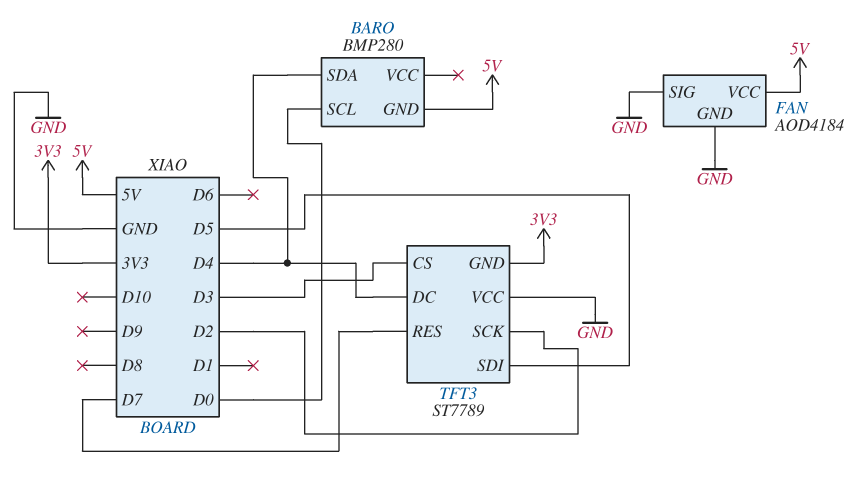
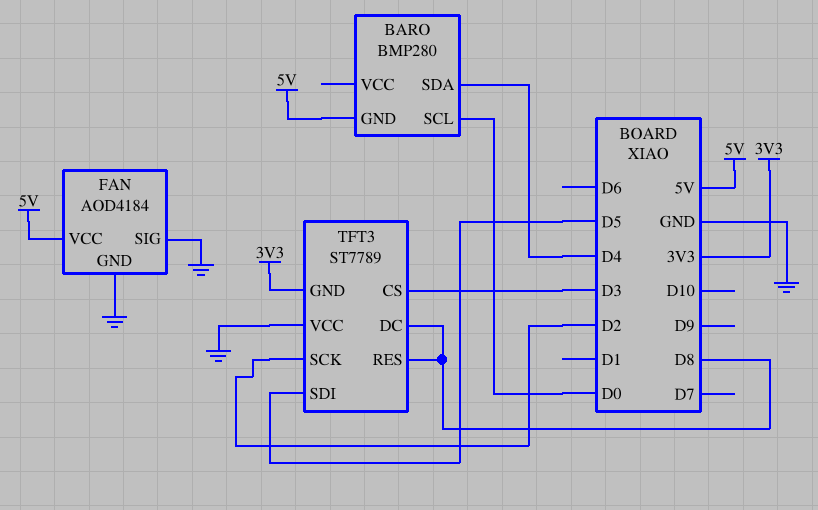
TFT3 pin DC: D4 -> D8
TFT3 pin RES: D7 -> D8

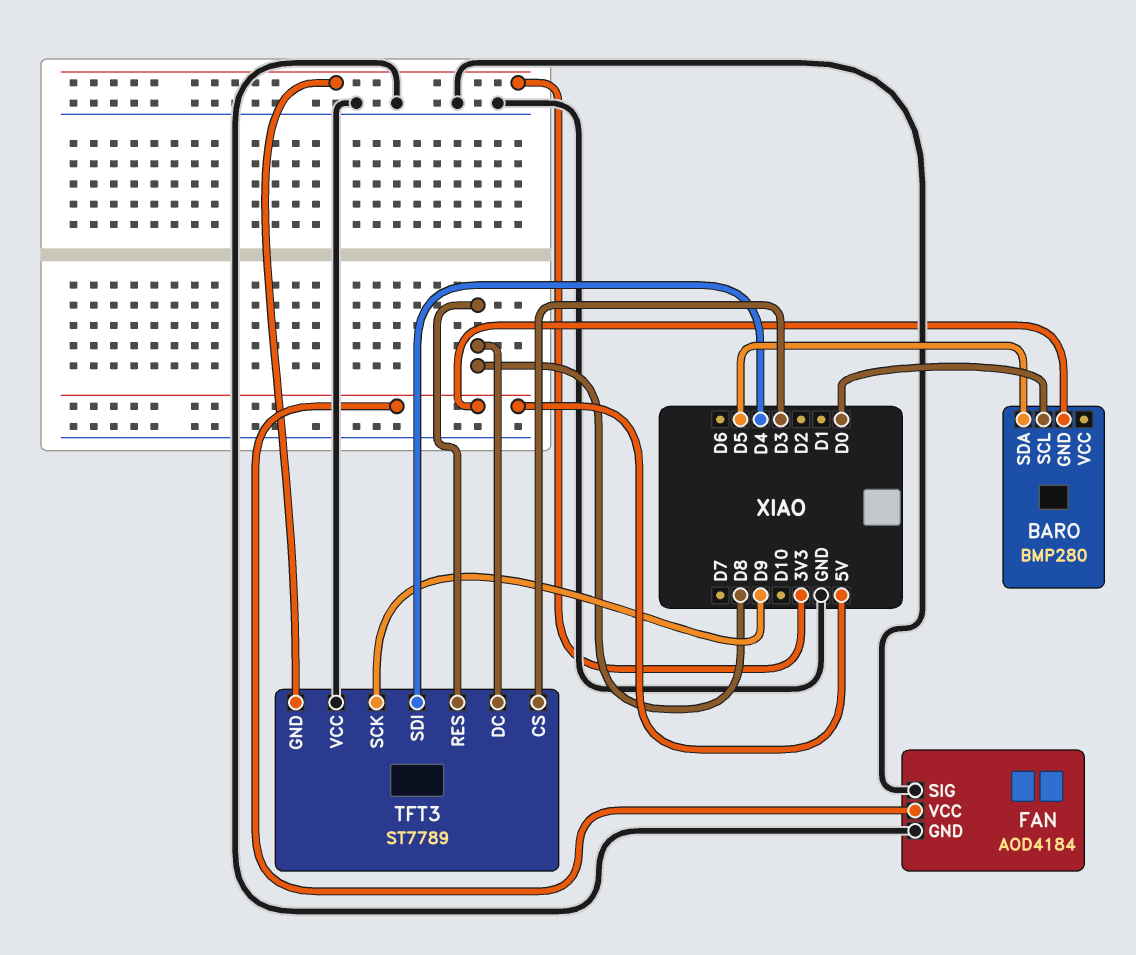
BARO pin SDA: D4 -> D5
TFT3 pin SCK: D2 -> D9
TFT3 pin SDI: D5 -> D4

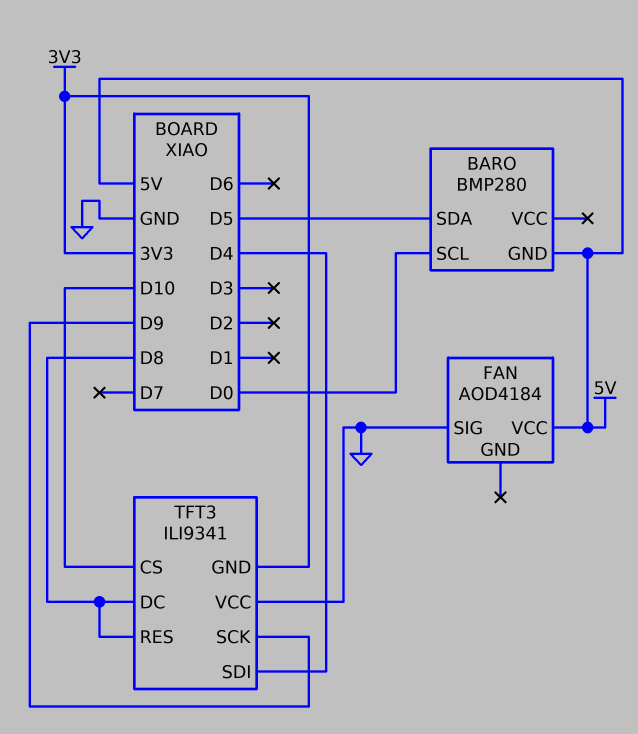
FAN pin GND: GND -> none
TFT3: ST7789 -> ILI9341
TFT3 pin CS: D3 -> D10

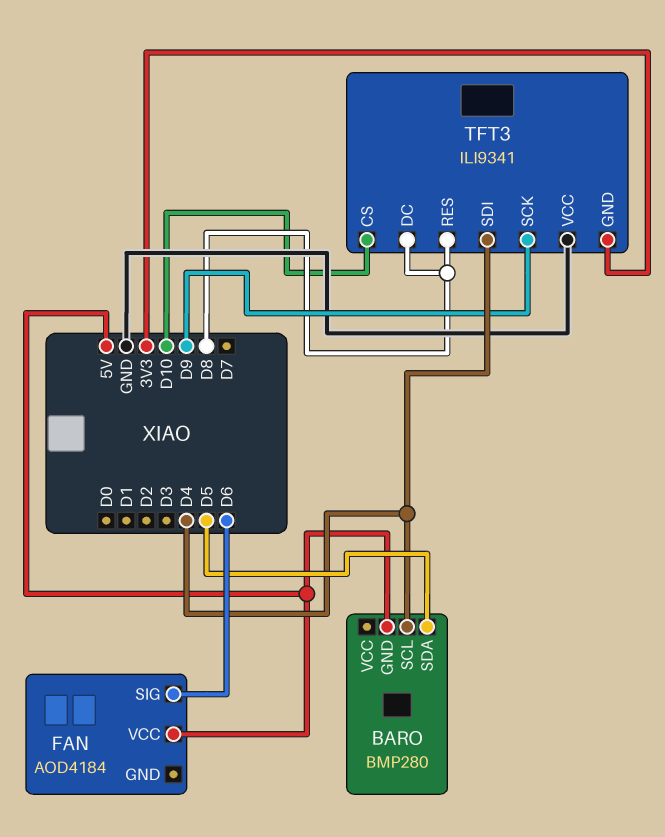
BARO pin SCL: D0 -> D4
FAN pin SIG: GND -> D6

